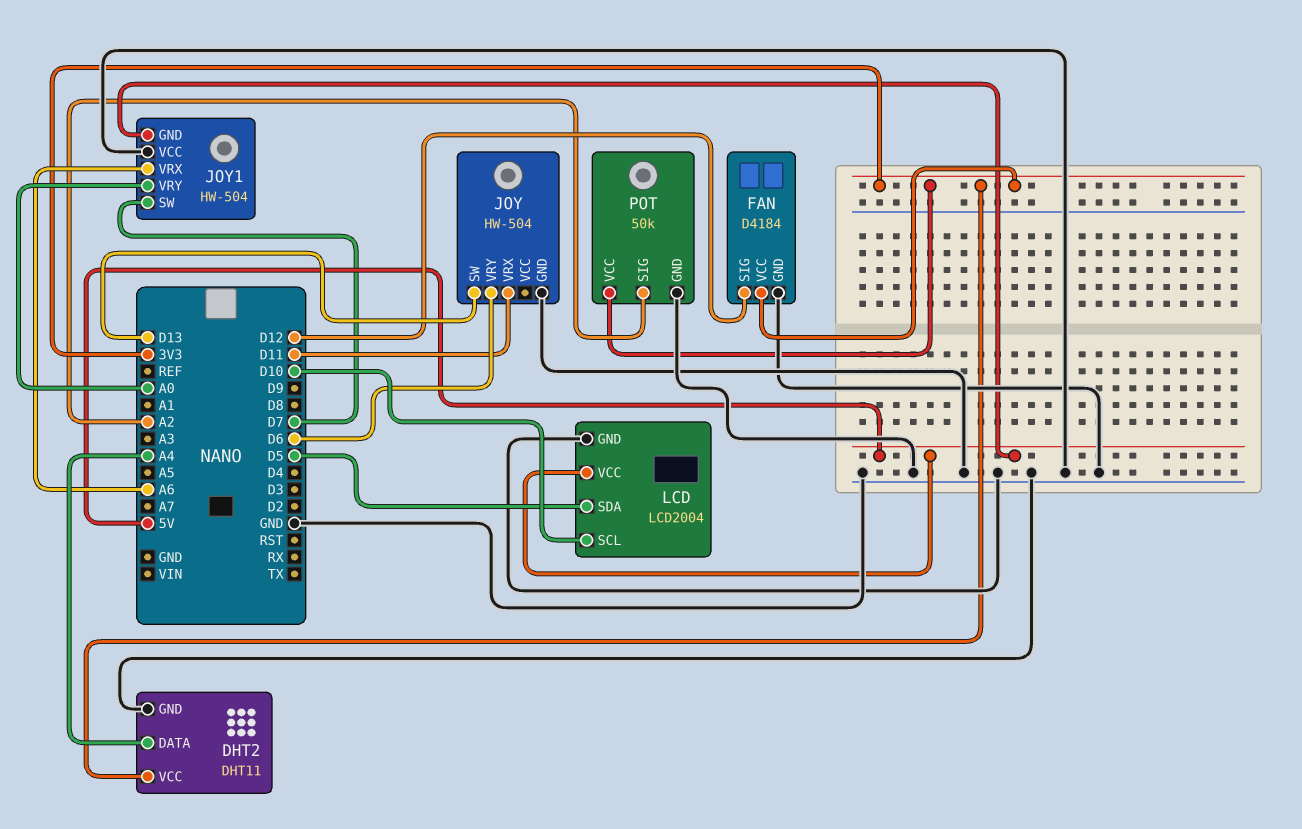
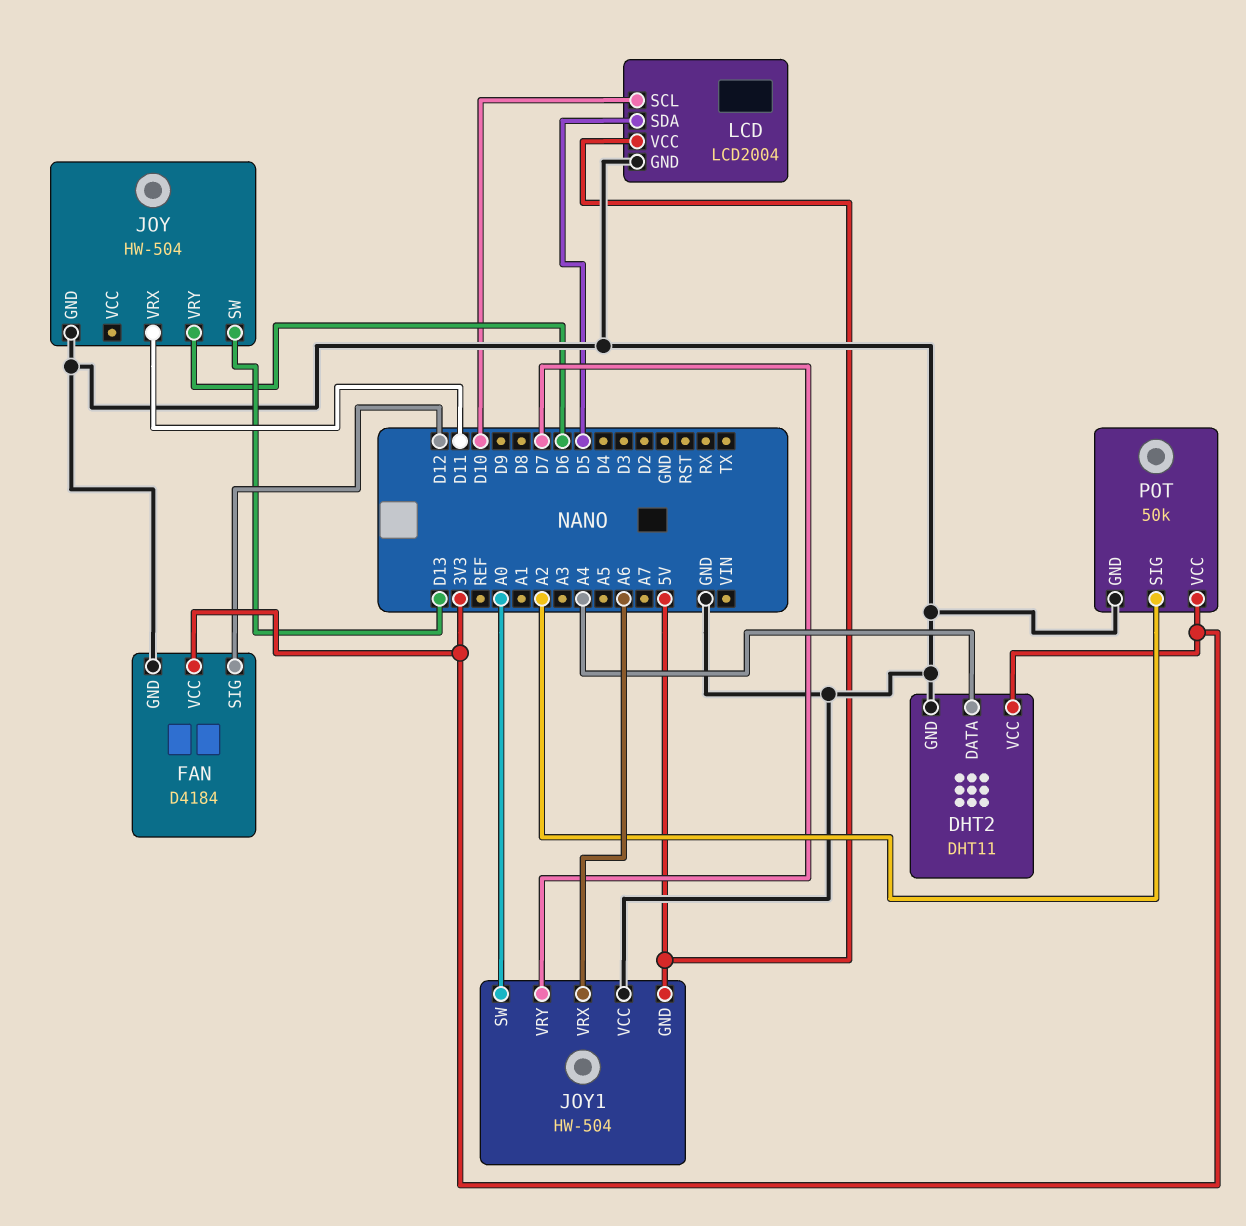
JOY1 pin SW: D7 -> A0
JOY1 pin VRY: A0 -> D7

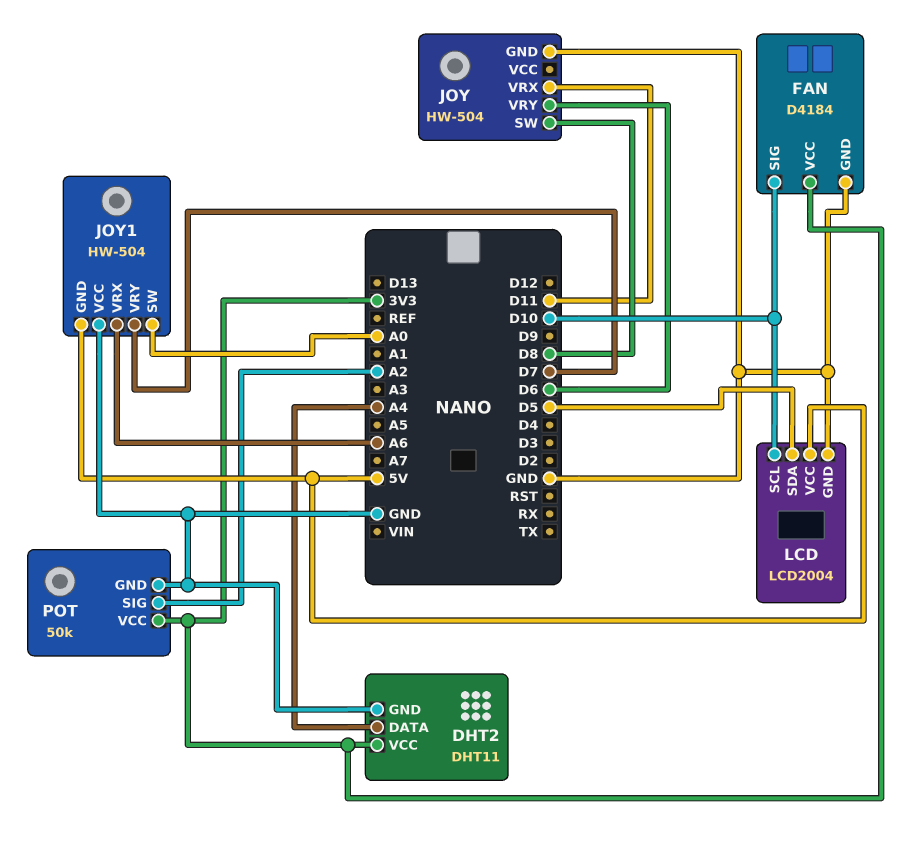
FAN pin SIG: D12 -> D10
JOY pin SW: D13 -> D8

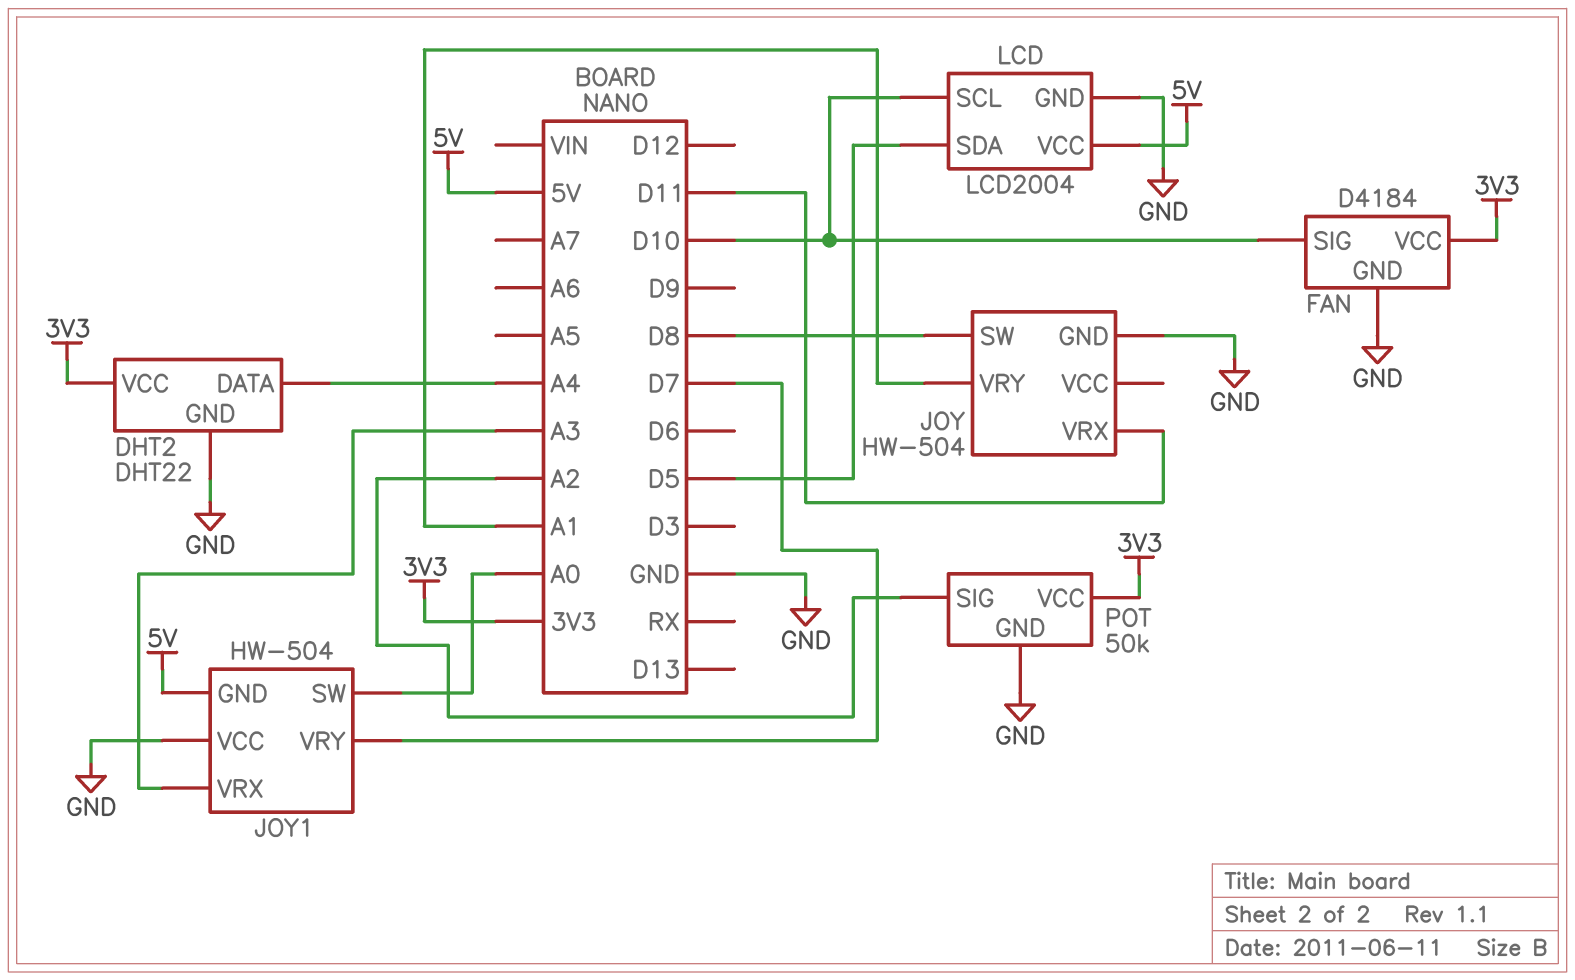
DHT2: DHT11 -> DHT22
JOY pin VRY: D6 -> A1
JOY1 pin VRX: A6 -> A3

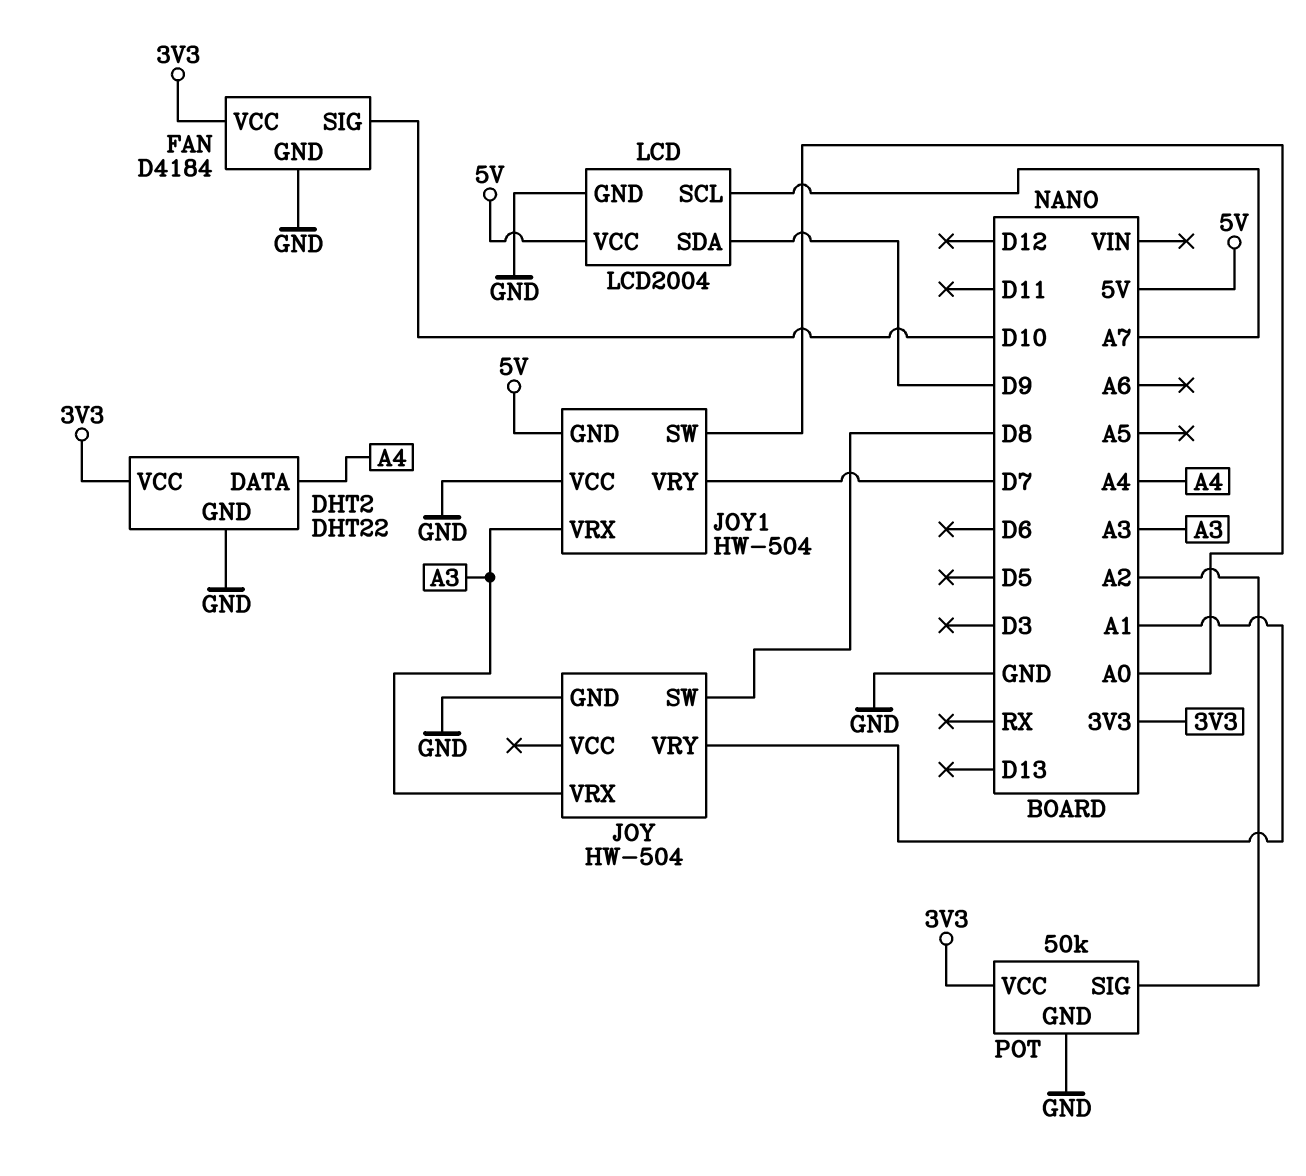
JOY pin VRX: D11 -> A3
LCD pin SCL: D10 -> A7
LCD pin SDA: D5 -> D9

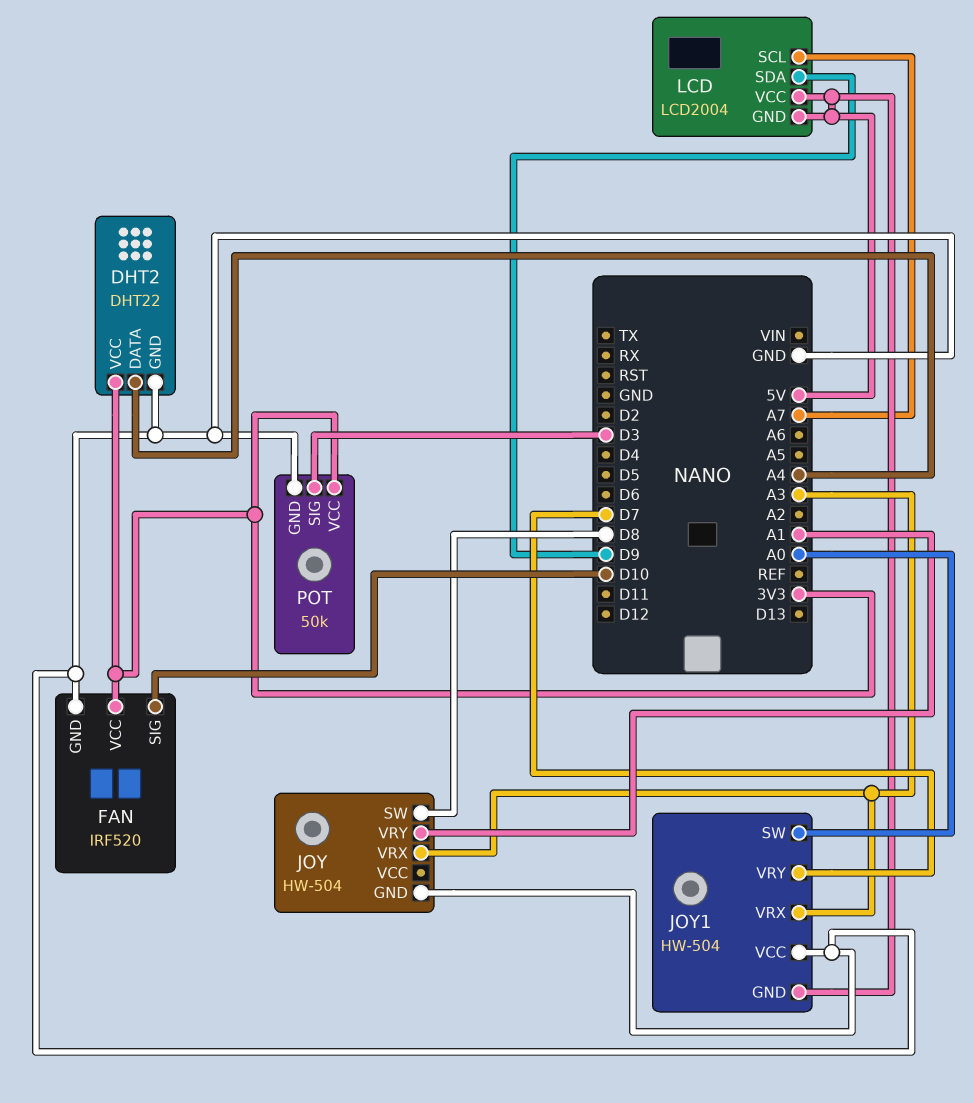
FAN: D4184 -> IRF520
LCD pin GND: GND -> 5V
POT pin SIG: A2 -> D3

